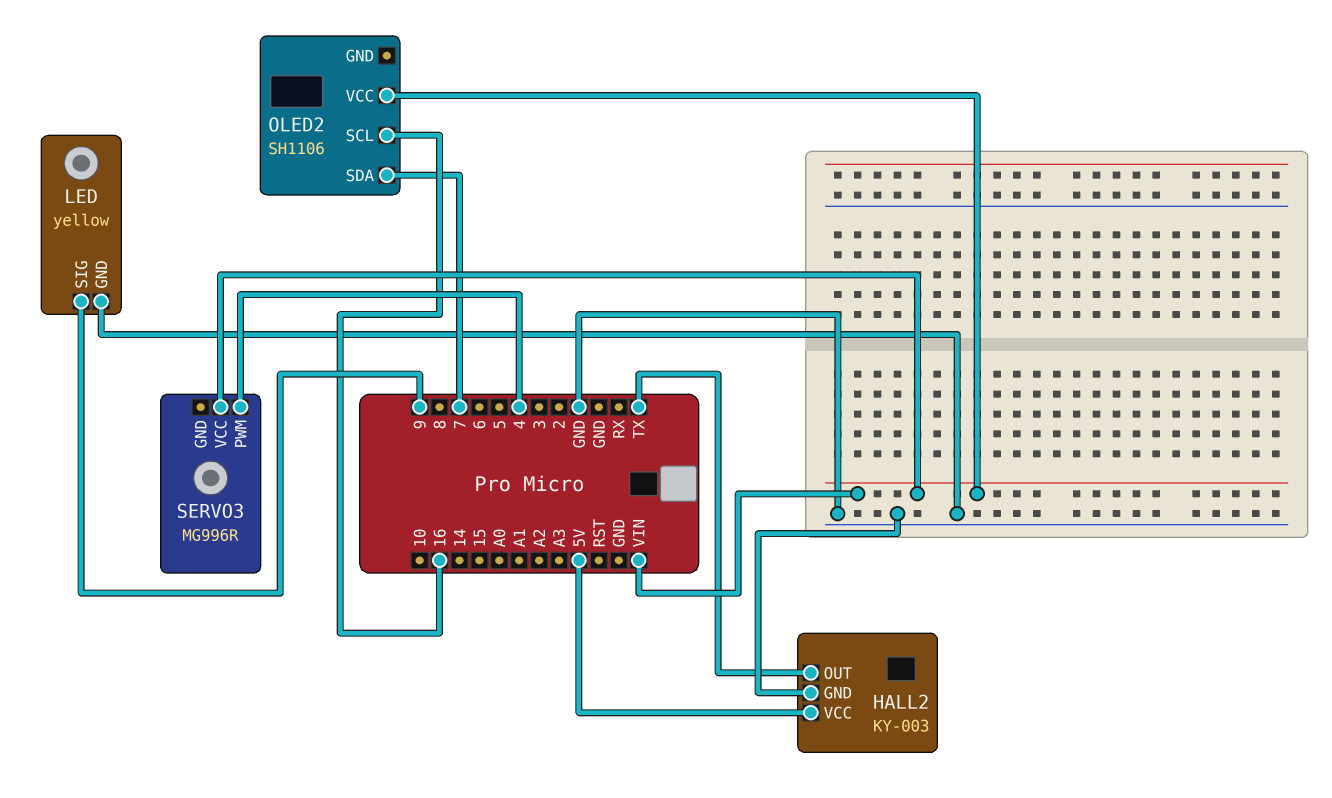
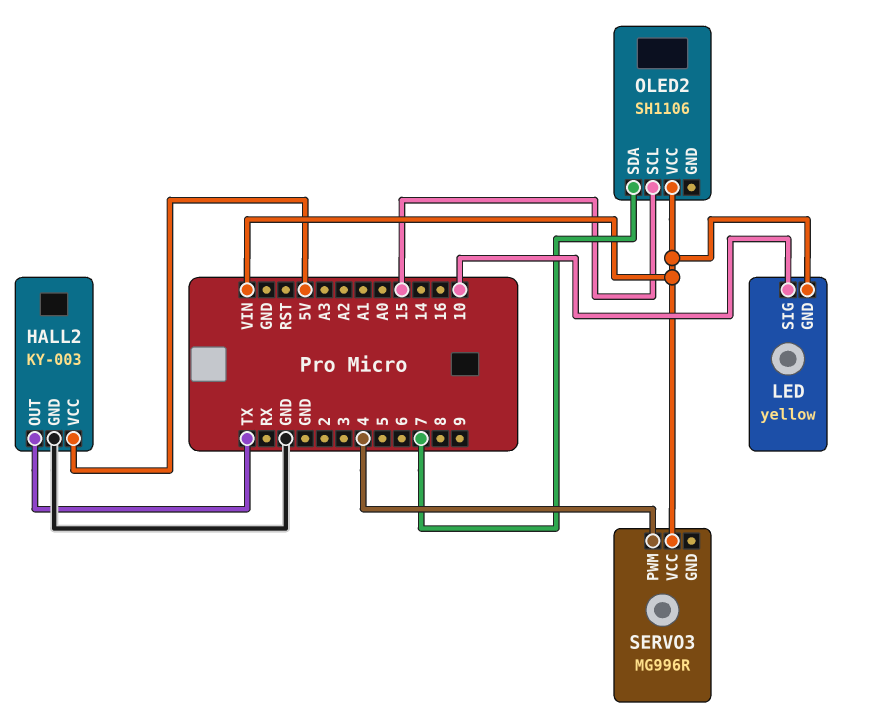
LED pin GND: GND -> VIN
LED pin SIG: 9 -> 10
OLED2 pin SCL: 16 -> 15

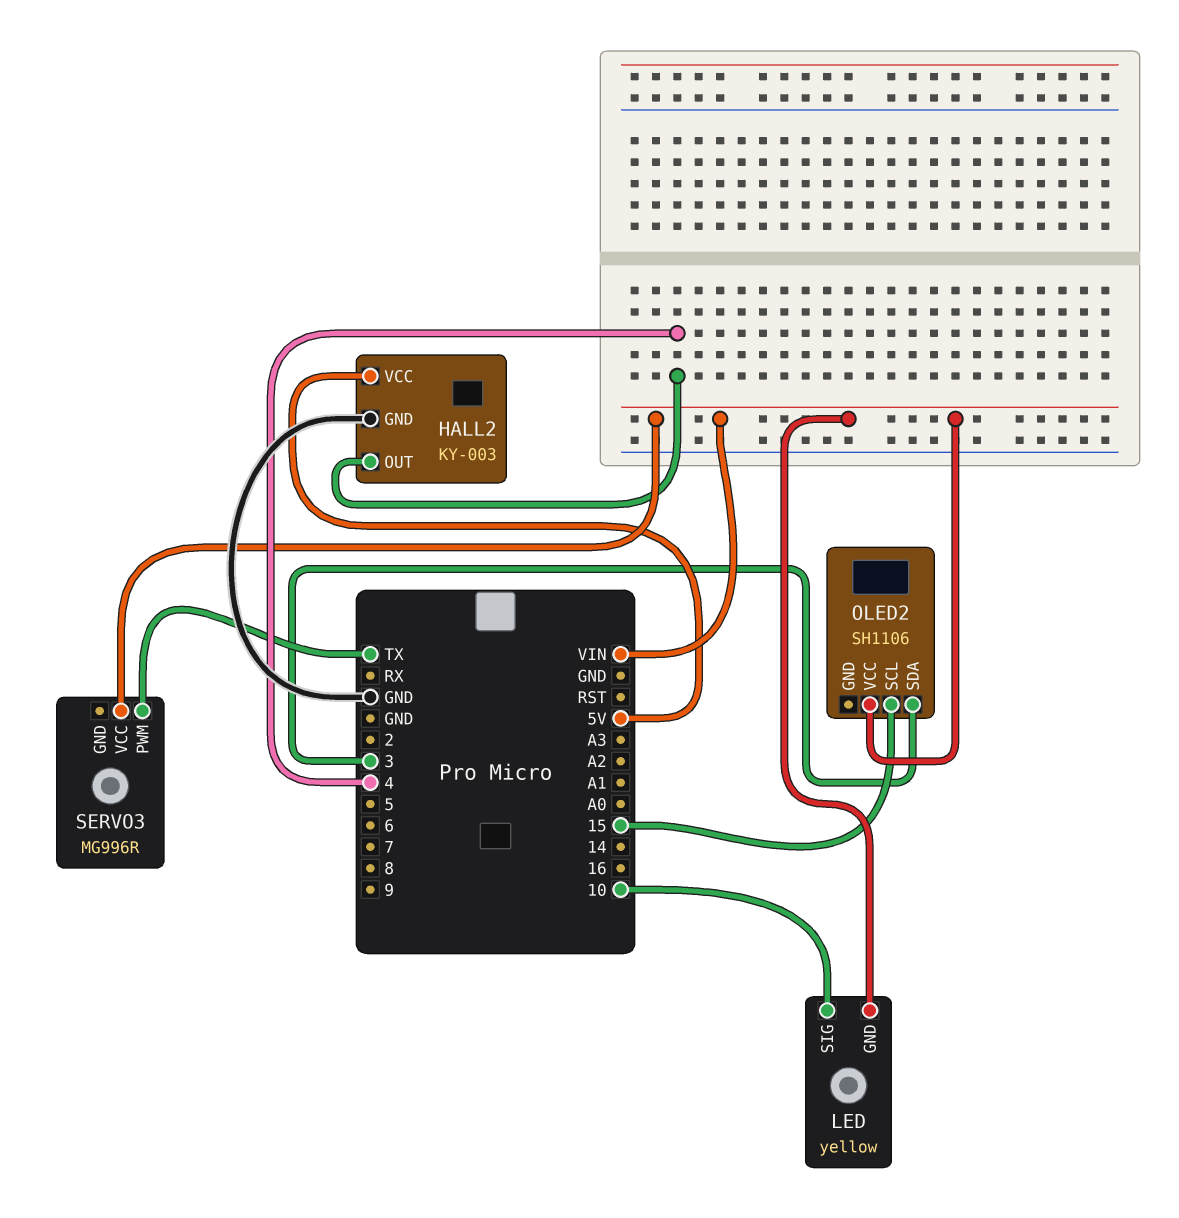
HALL2 pin OUT: TX -> 4
OLED2 pin SDA: 7 -> 3
SERVO3 pin PWM: 4 -> TX

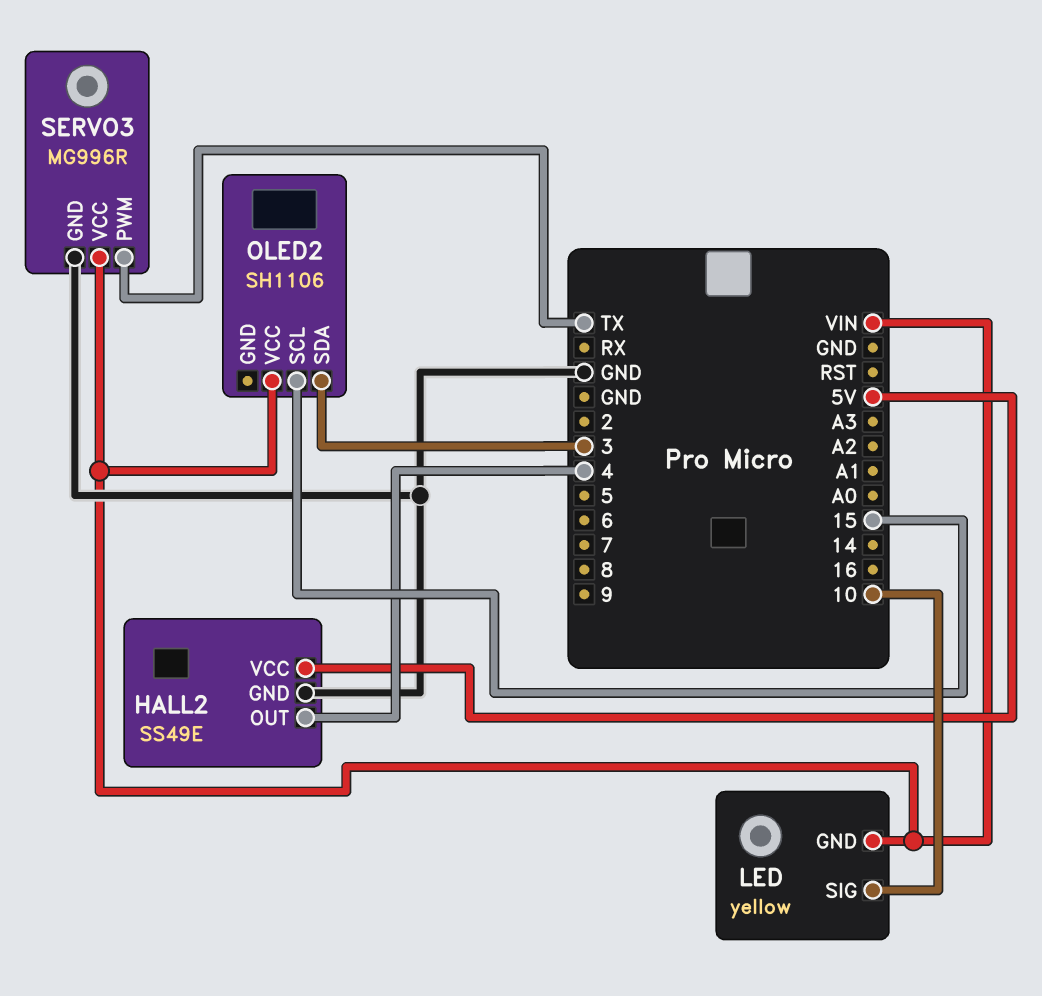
HALL2: KY-003 -> SS49E
SERVO3 pin GND: none -> GND

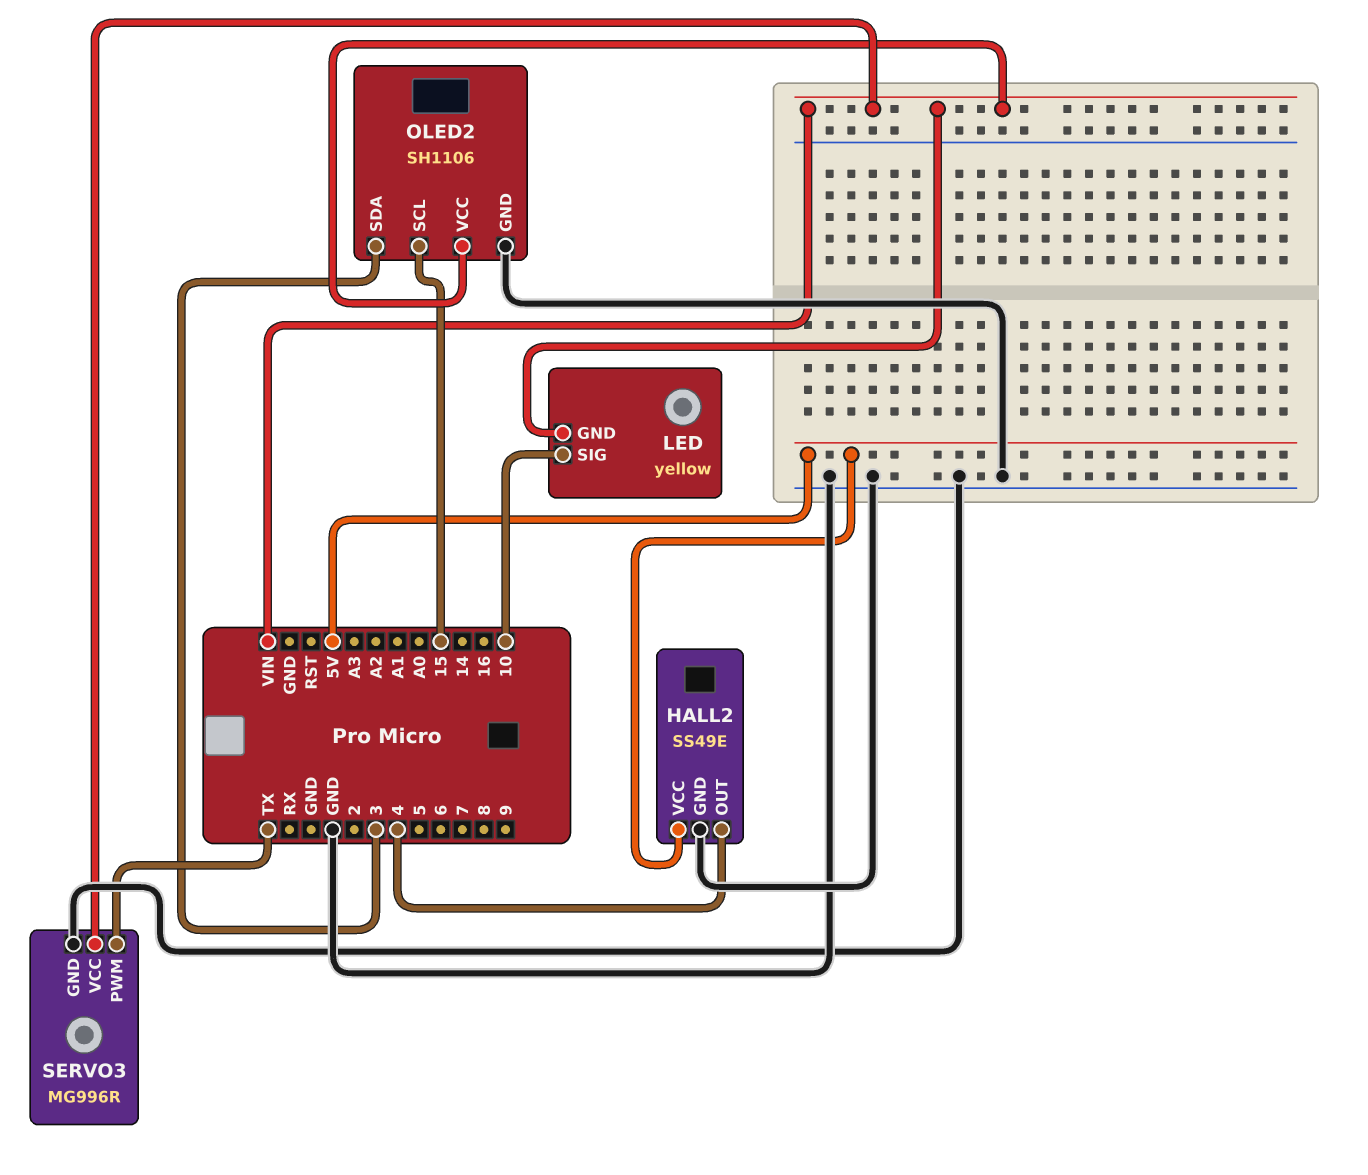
OLED2 pin GND: none -> GND

